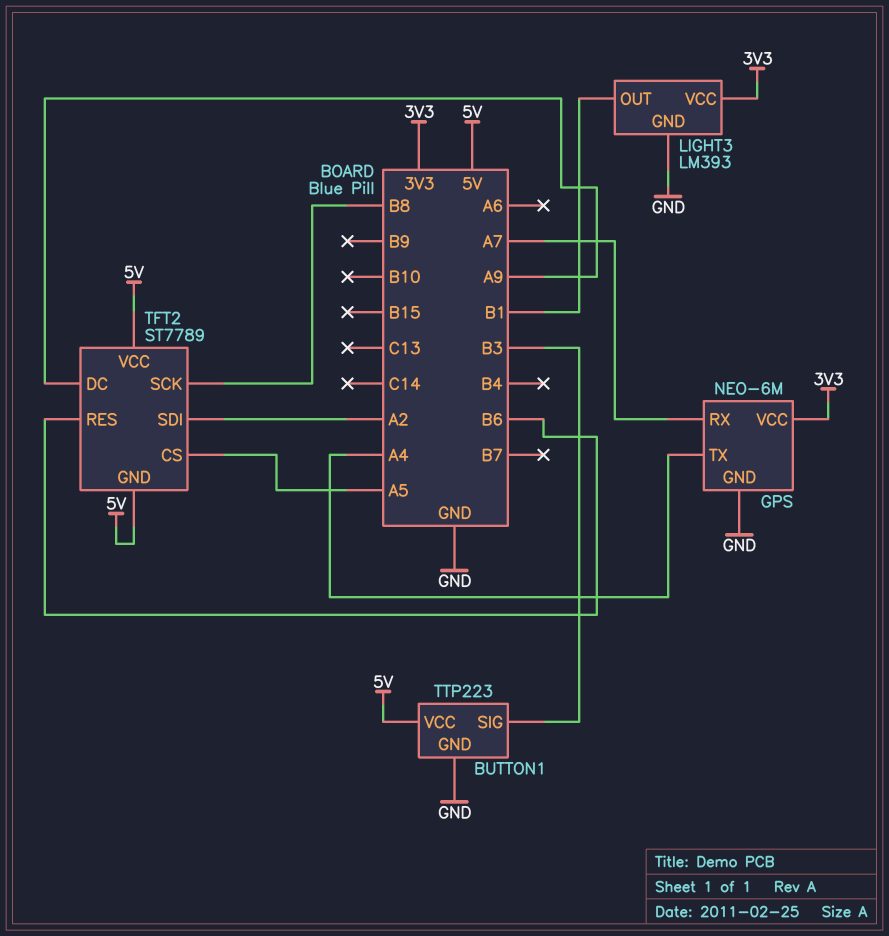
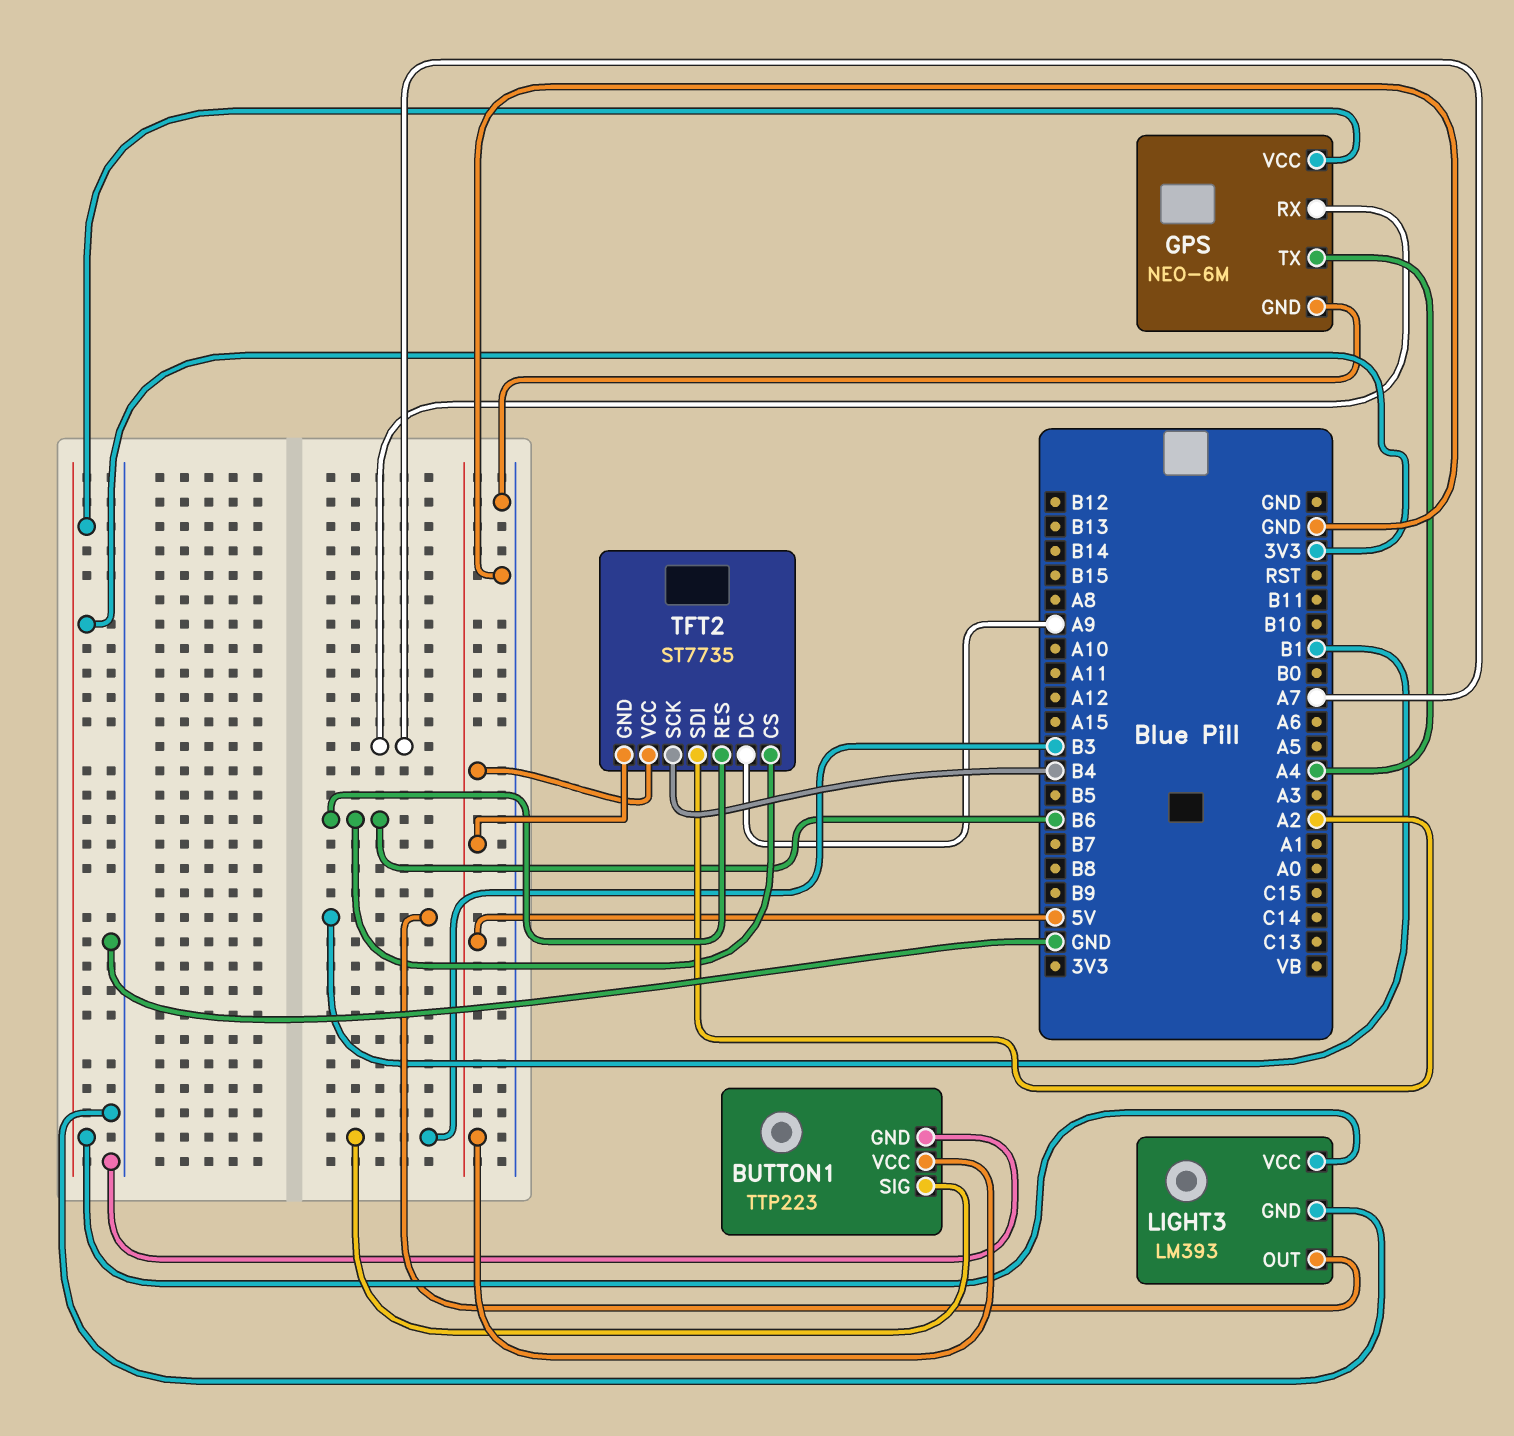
TFT2: ST7789 -> ST7735
TFT2 pin CS: A5 -> B6
TFT2 pin SCK: B8 -> B4

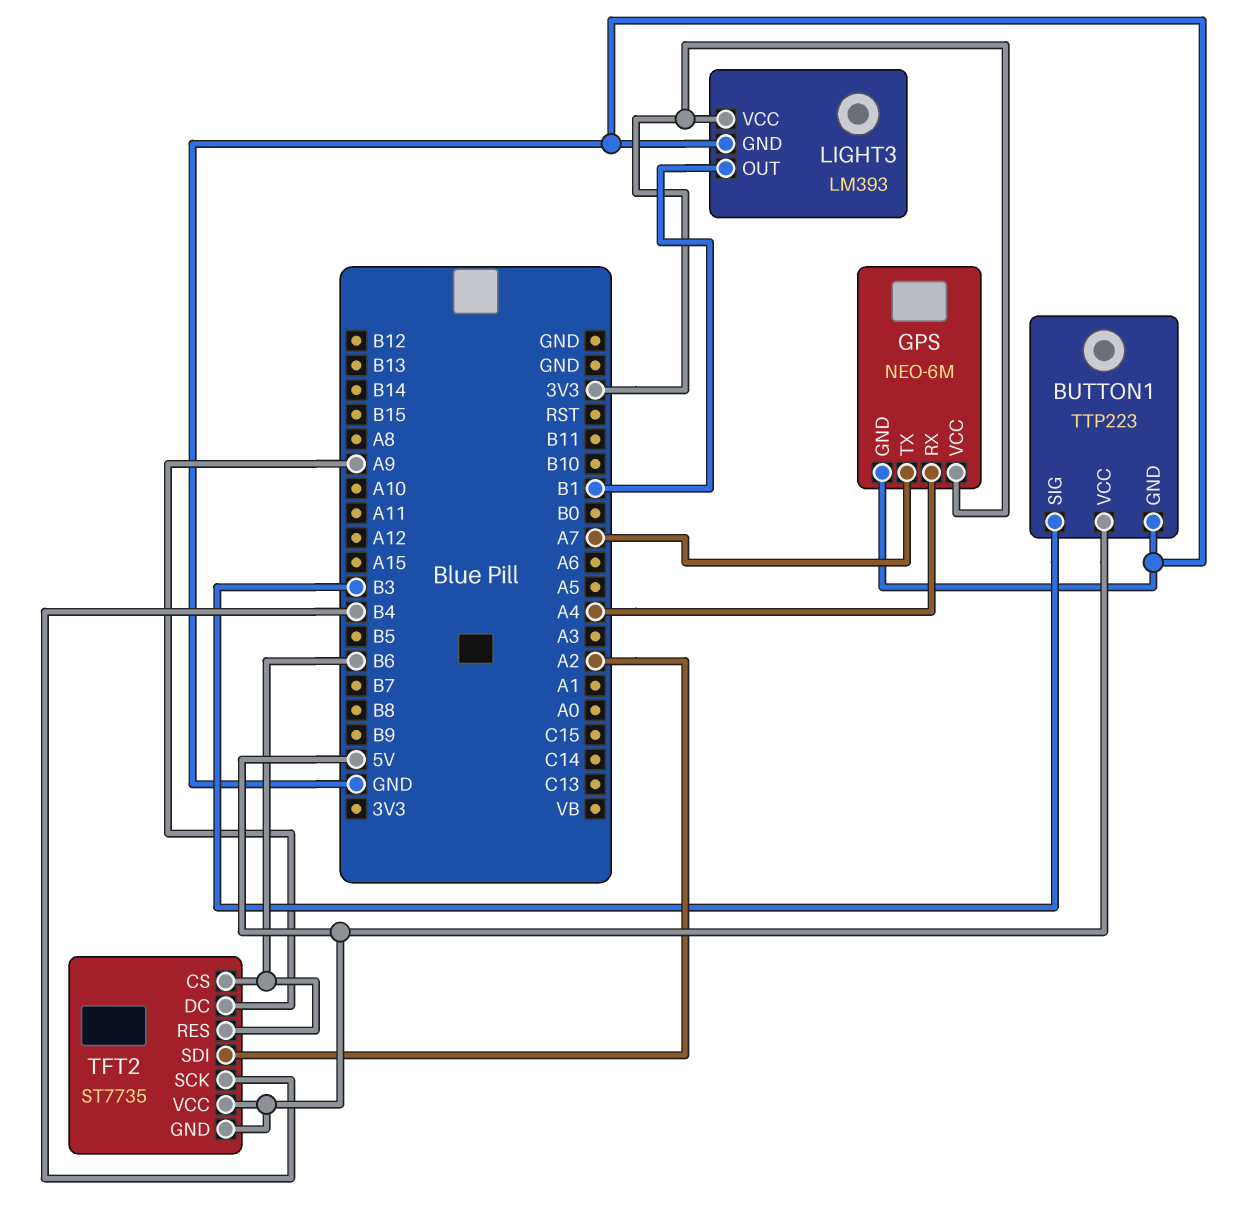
GPS pin RX: A7 -> A4
GPS pin TX: A4 -> A7

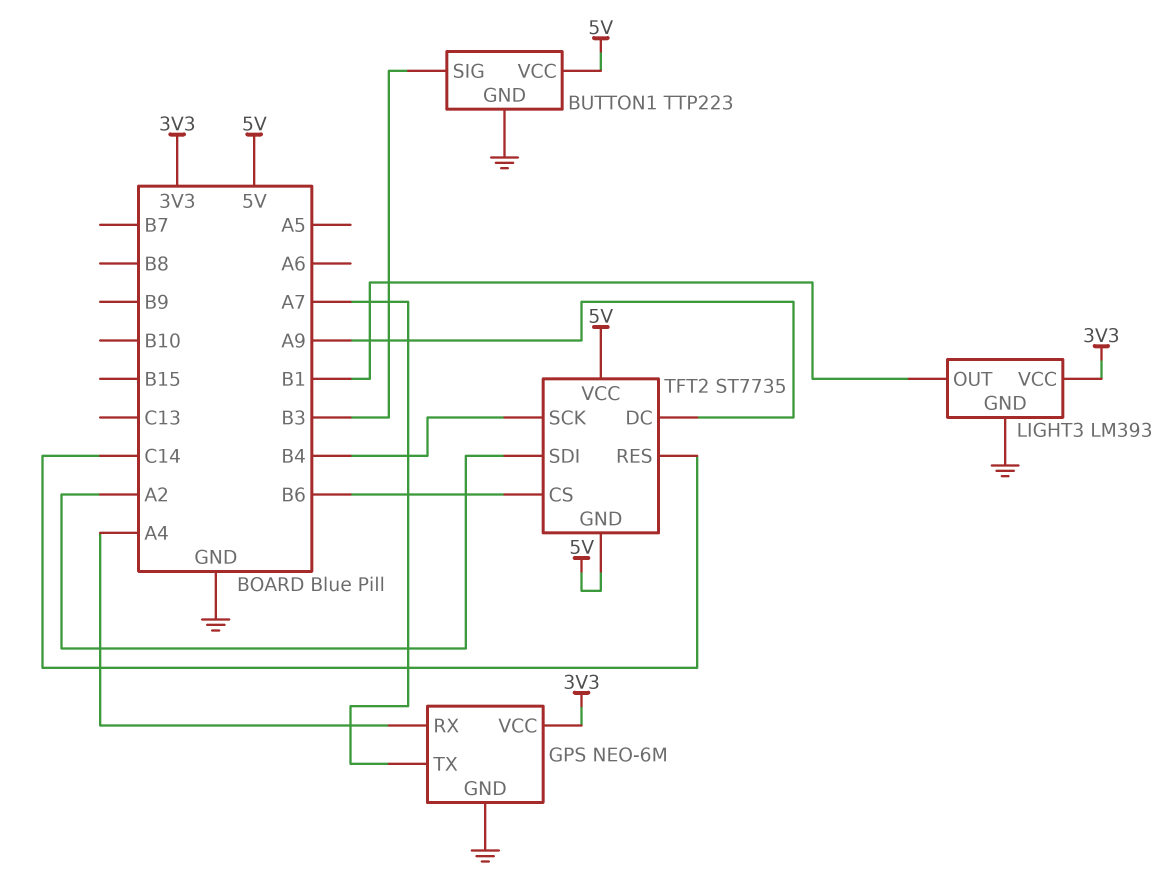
TFT2 pin RES: B6 -> C14

